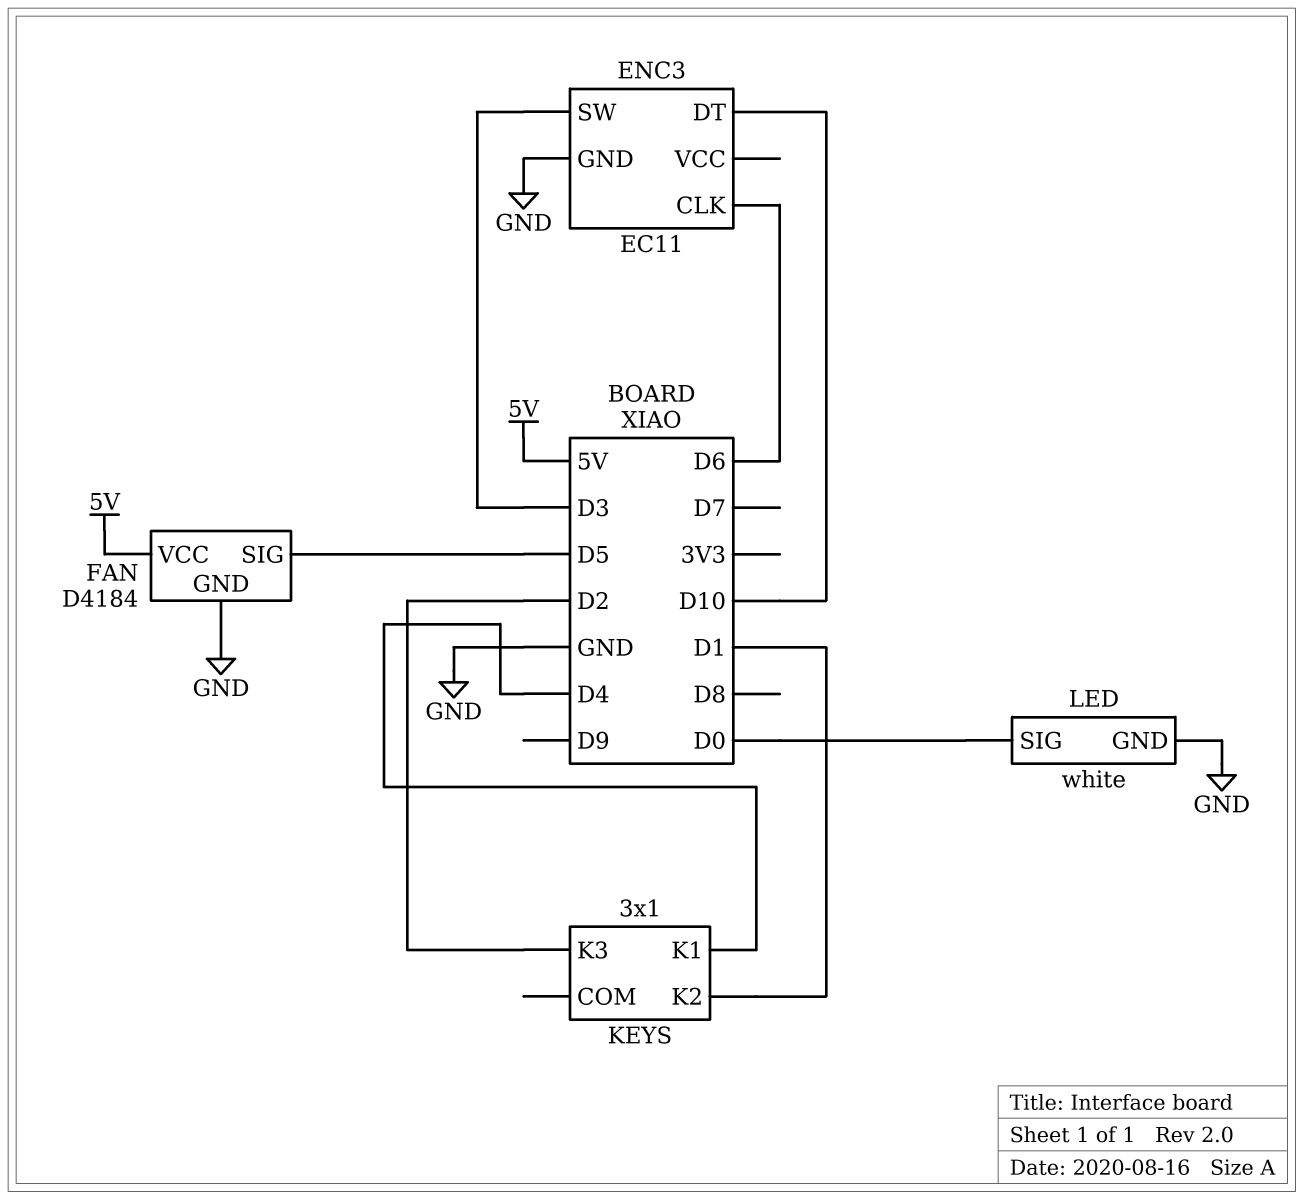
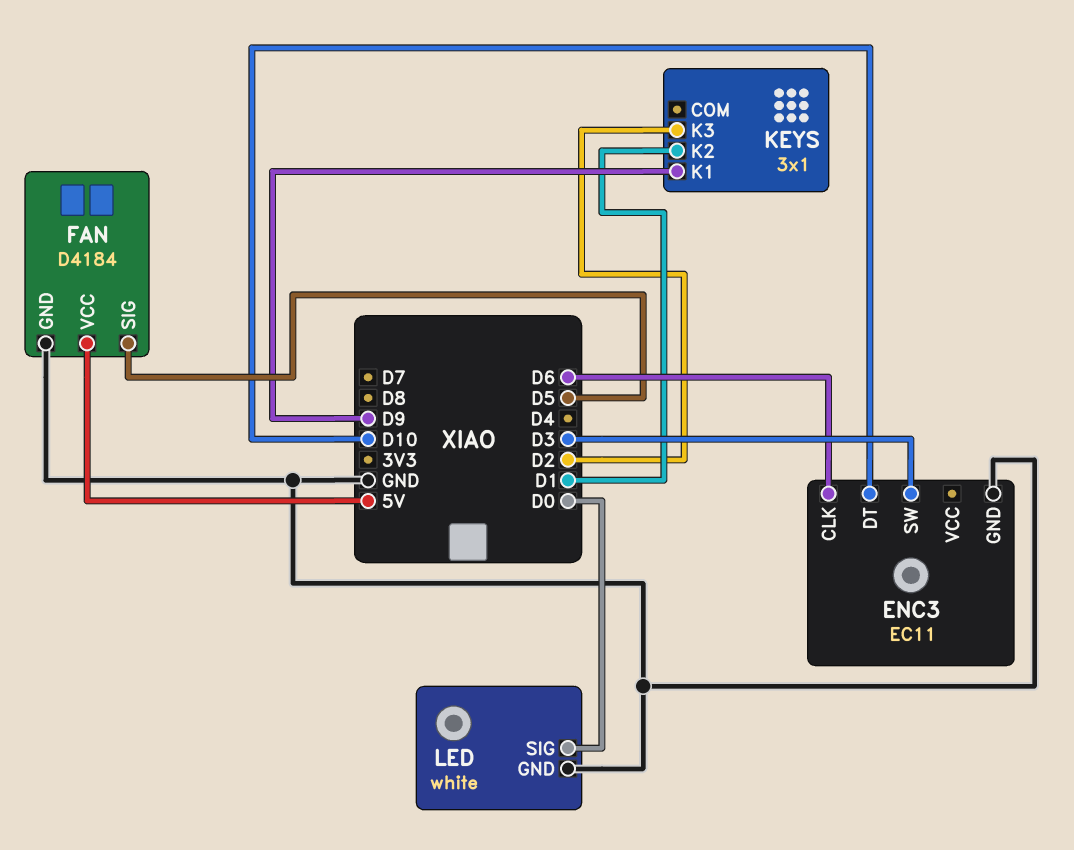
KEYS pin K1: D4 -> D9

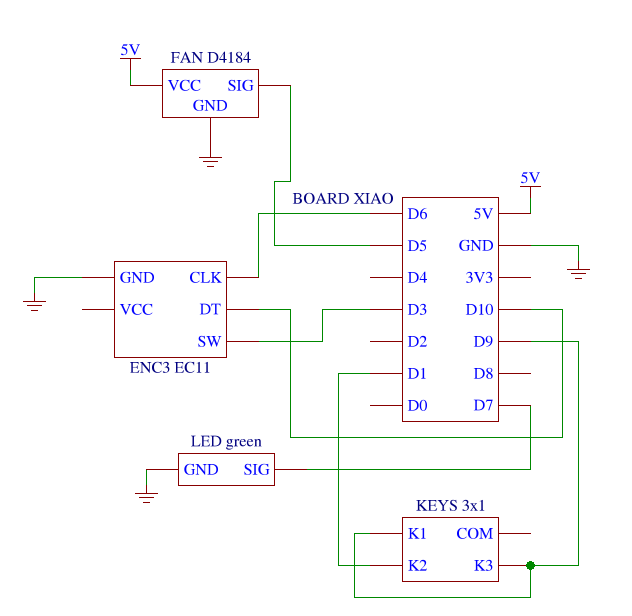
KEYS pin K3: D2 -> D9
LED: white -> green
LED pin SIG: D0 -> D7

